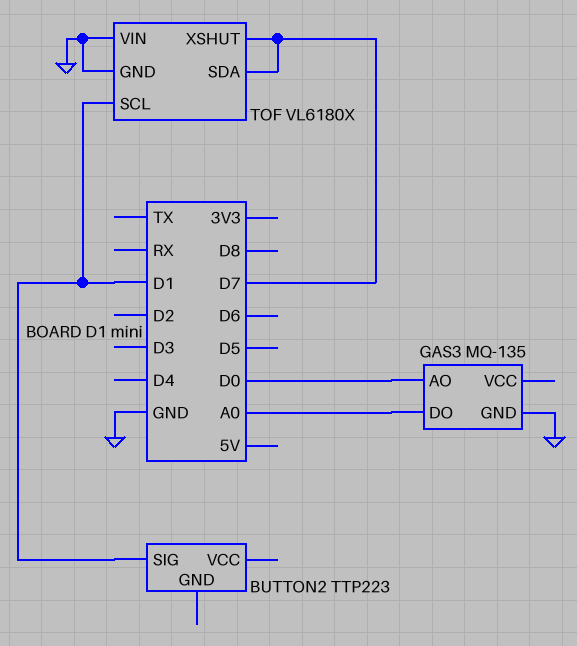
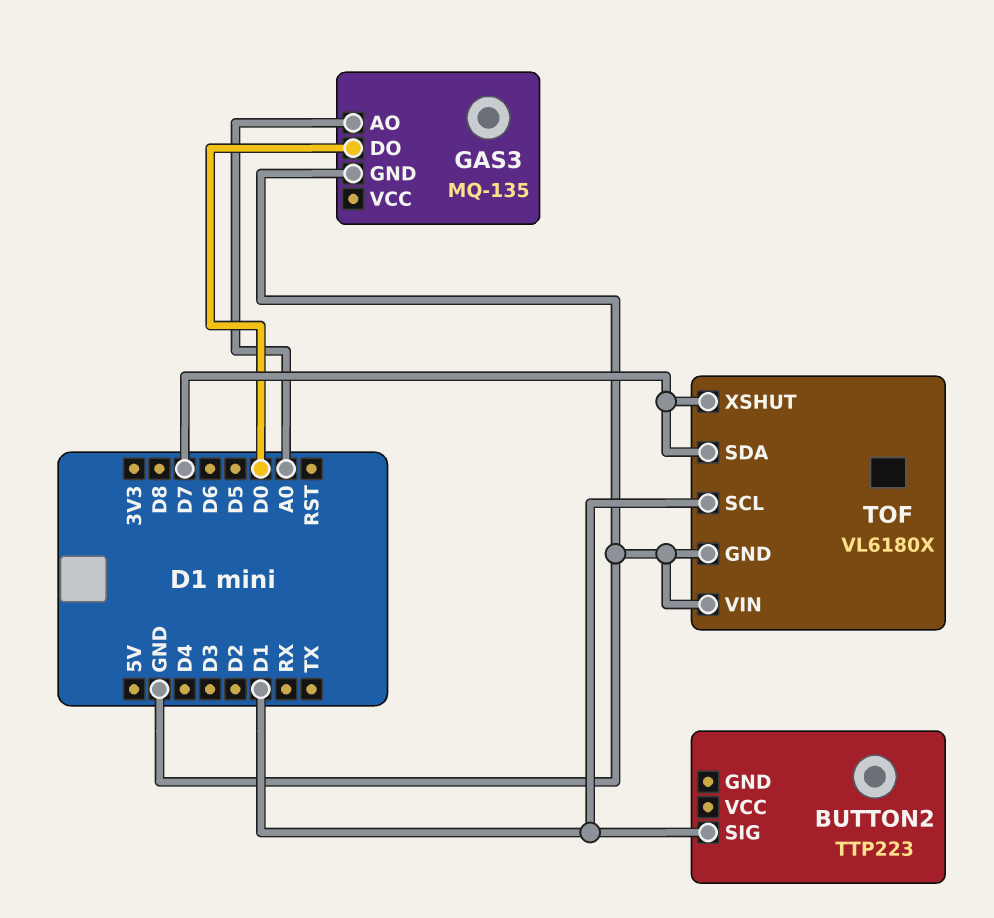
GAS3 pin AO: D0 -> A0
GAS3 pin DO: A0 -> D0

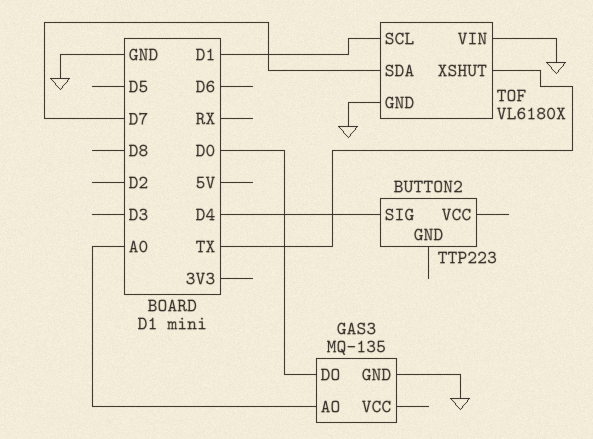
BUTTON2 pin SIG: D1 -> D4
TOF pin XSHUT: D7 -> TX

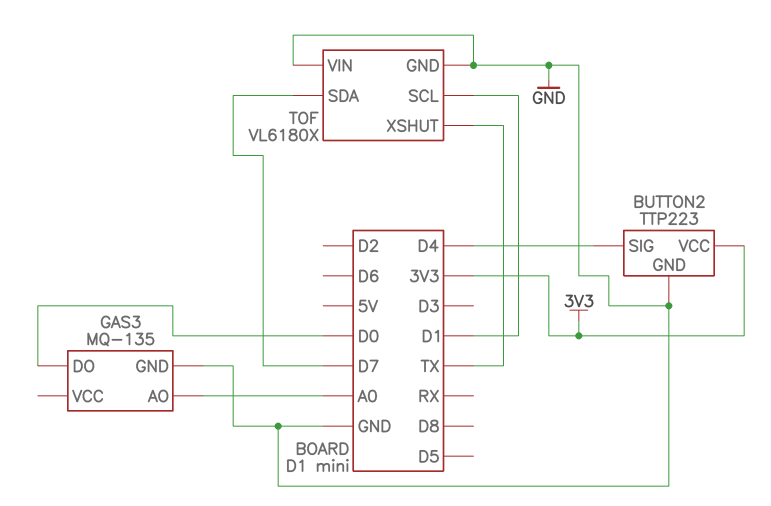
BUTTON2 pin GND: none -> GND
BUTTON2 pin VCC: none -> 3V3

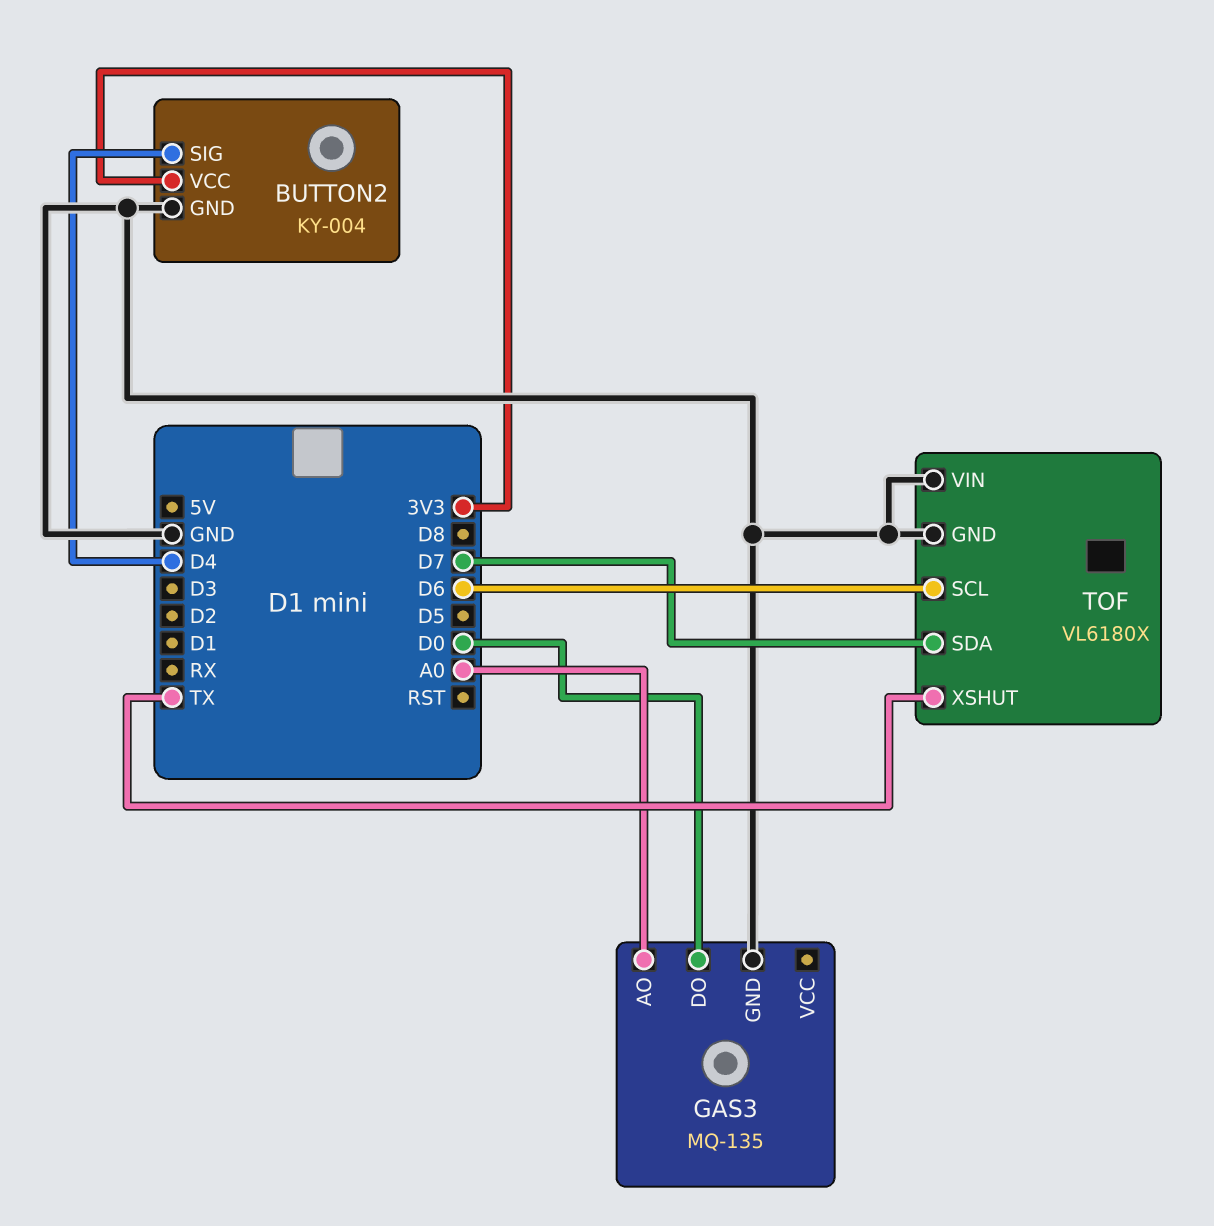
BUTTON2: TTP223 -> KY-004
TOF pin SCL: D1 -> D6

